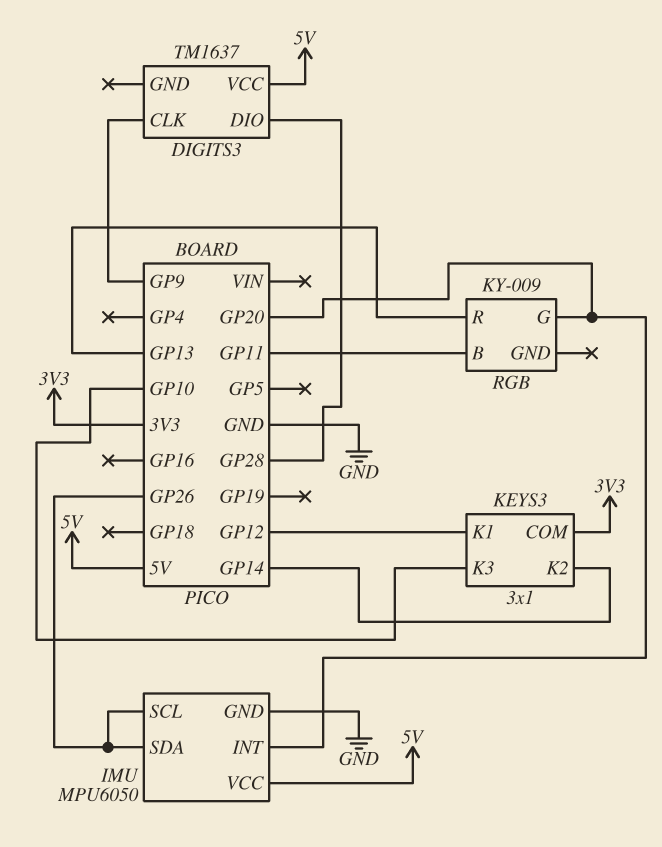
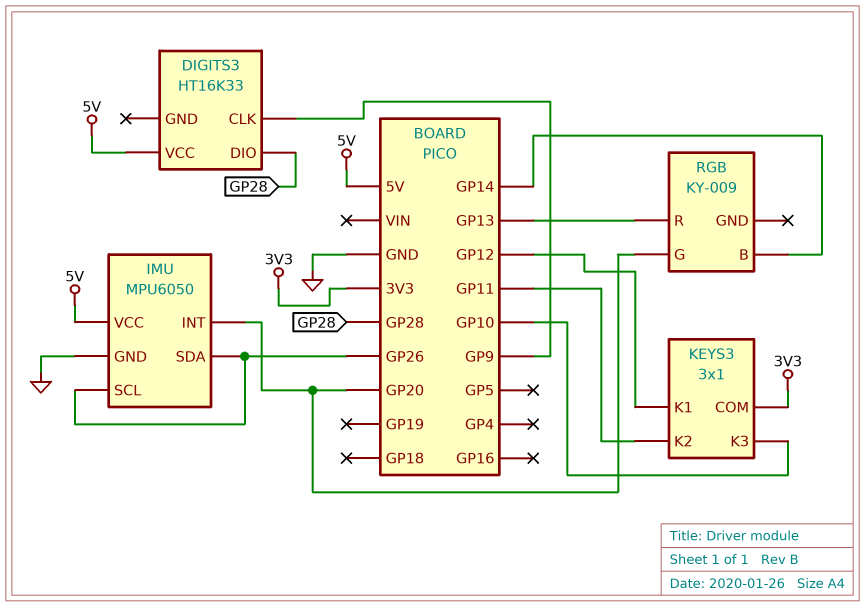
DIGITS3: TM1637 -> HT16K33
KEYS3 pin K2: GP14 -> GP11
RGB pin B: GP11 -> GP14

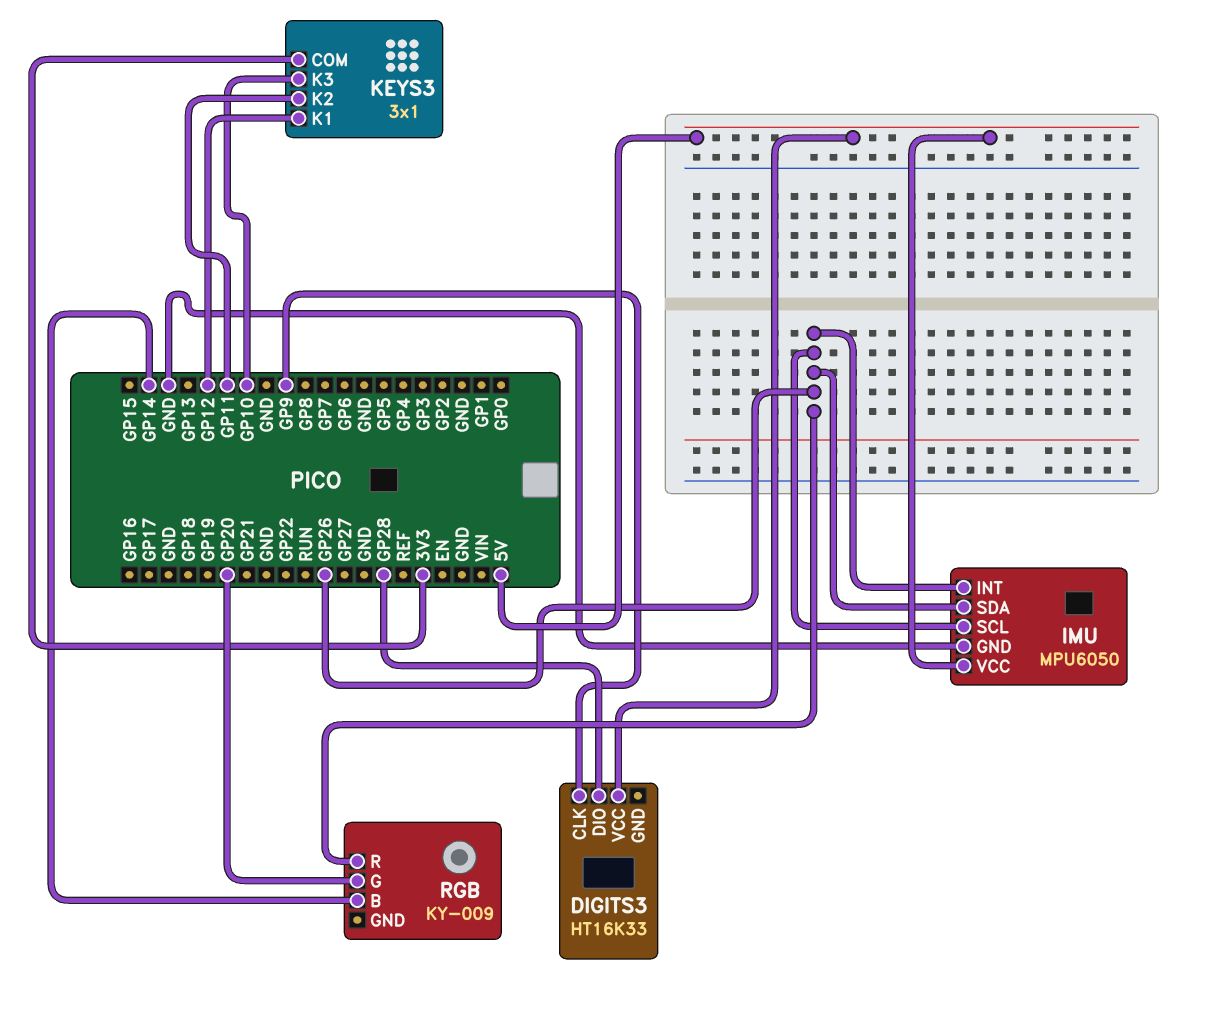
IMU pin INT: GP20 -> GP26
RGB pin R: GP13 -> GP26

